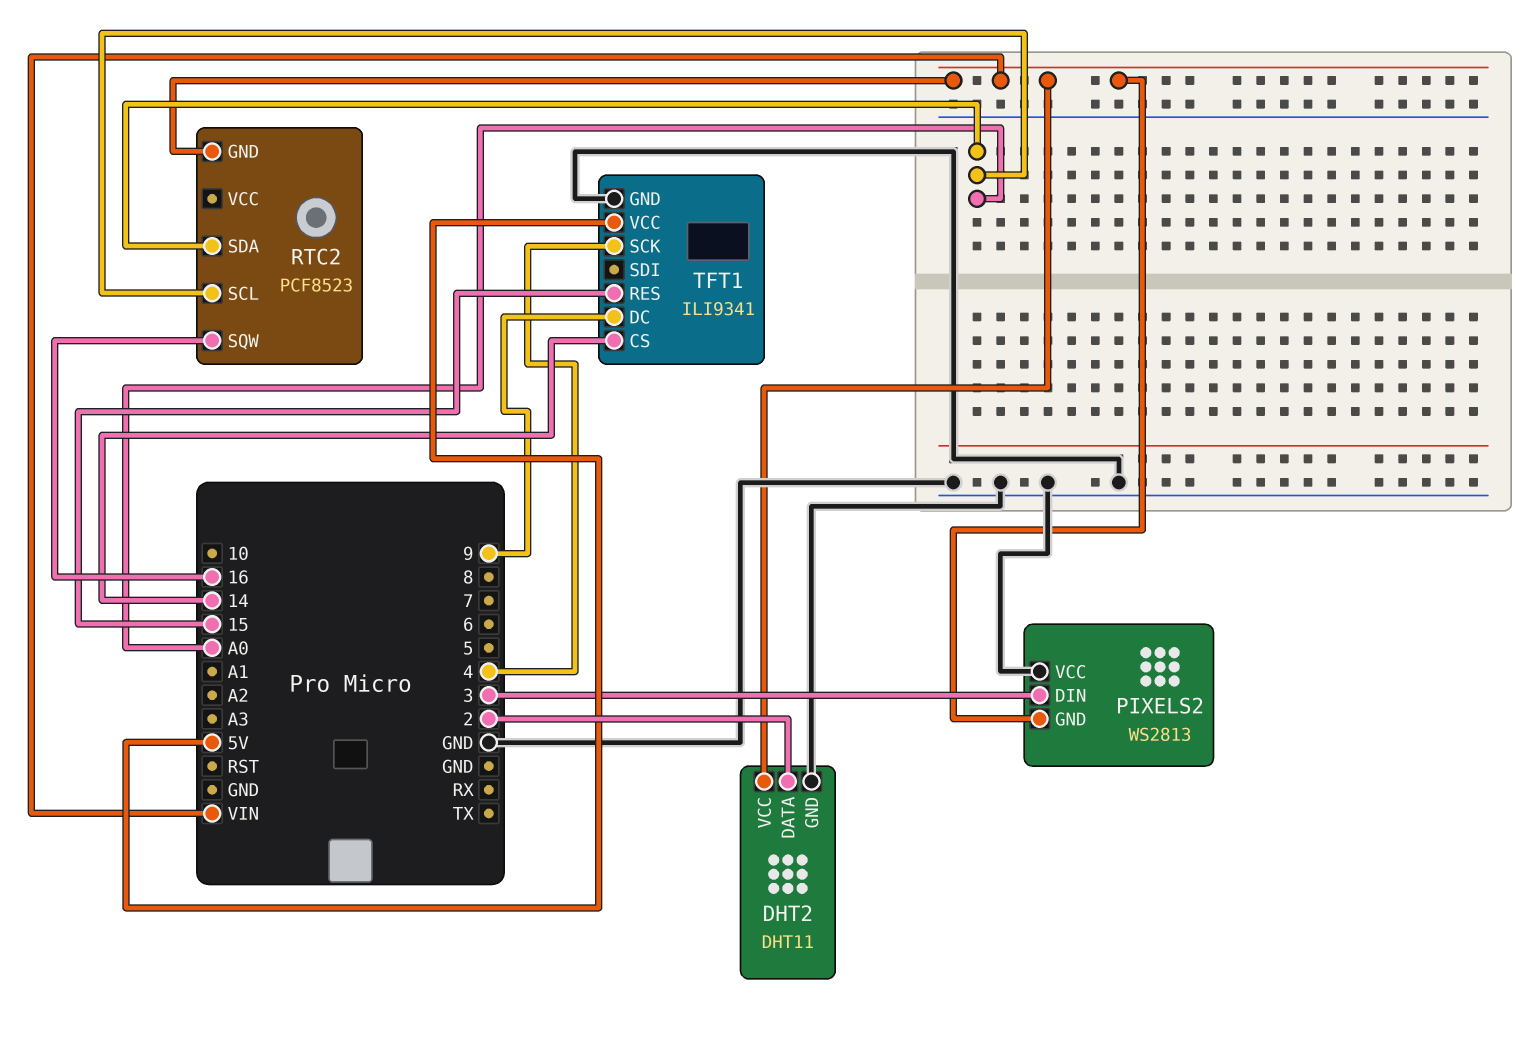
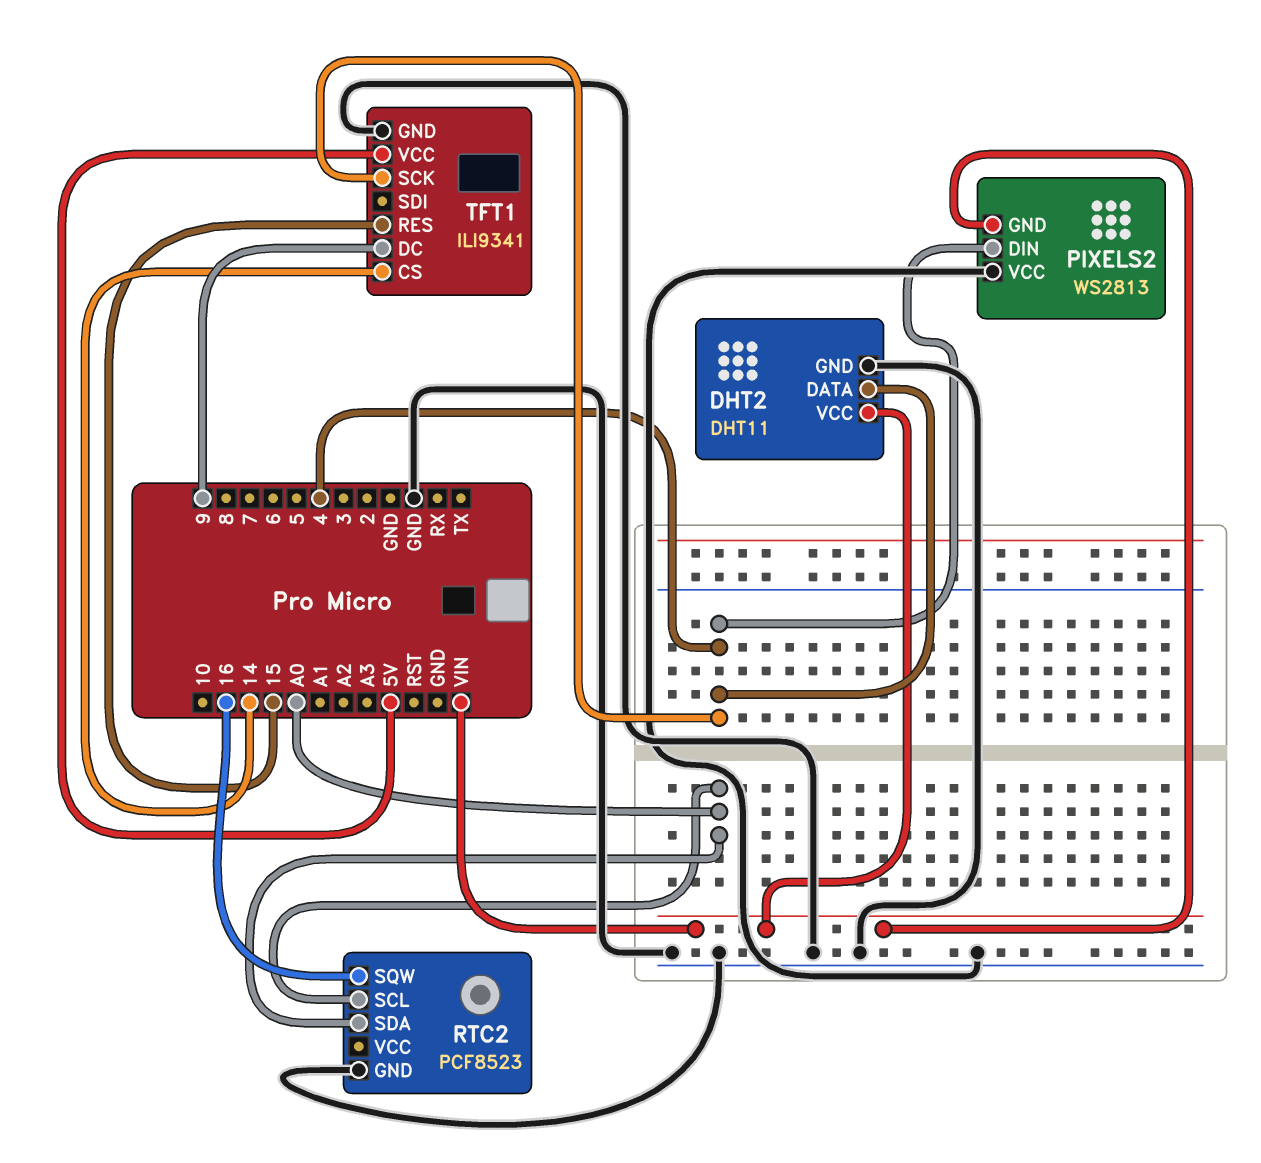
DHT2 pin DATA: 2 -> 4
PIXELS2 pin DIN: 3 -> 4
RTC2 pin GND: VIN -> GND

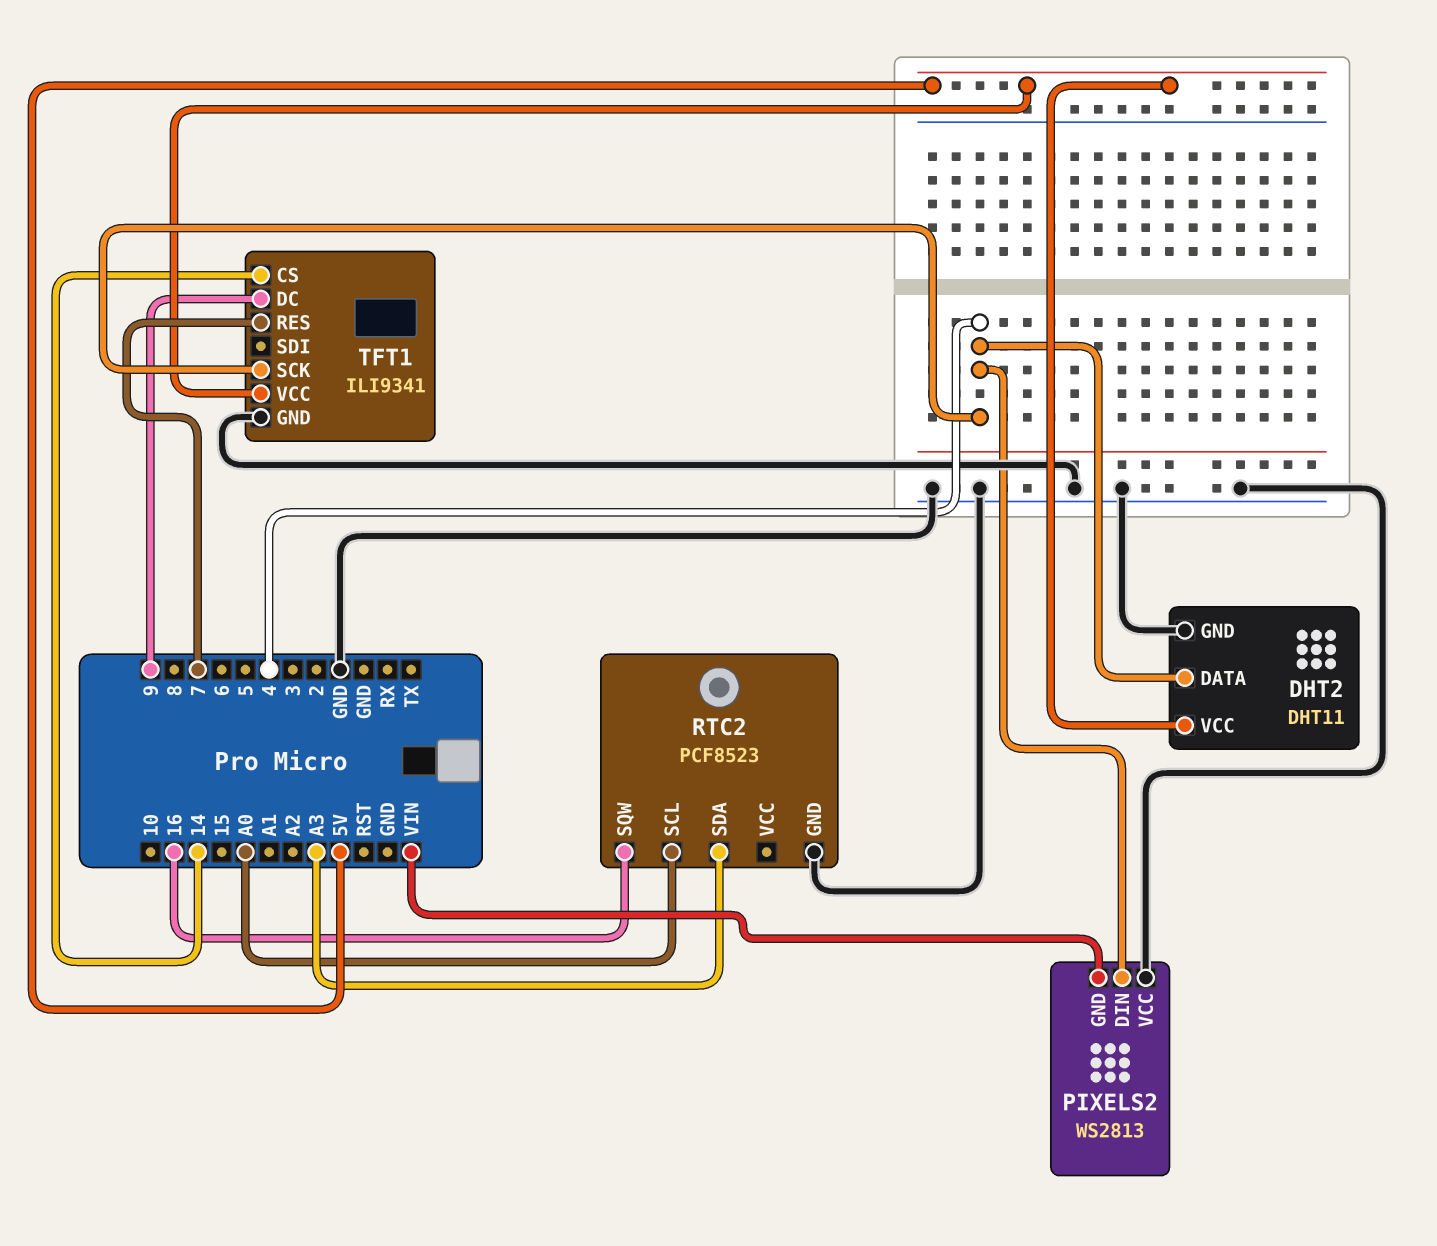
DHT2 pin VCC: VIN -> 5V
RTC2 pin SDA: A0 -> A3
TFT1 pin RES: 15 -> 7

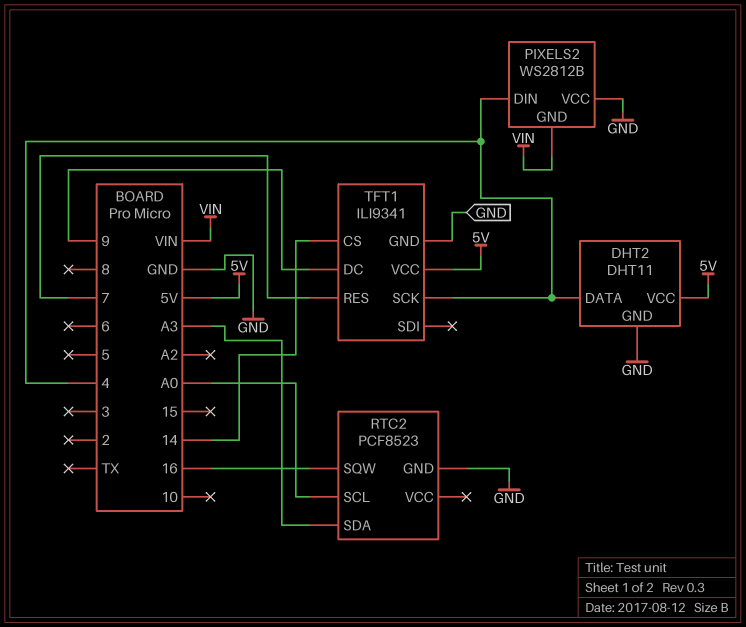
PIXELS2: WS2813 -> WS2812B

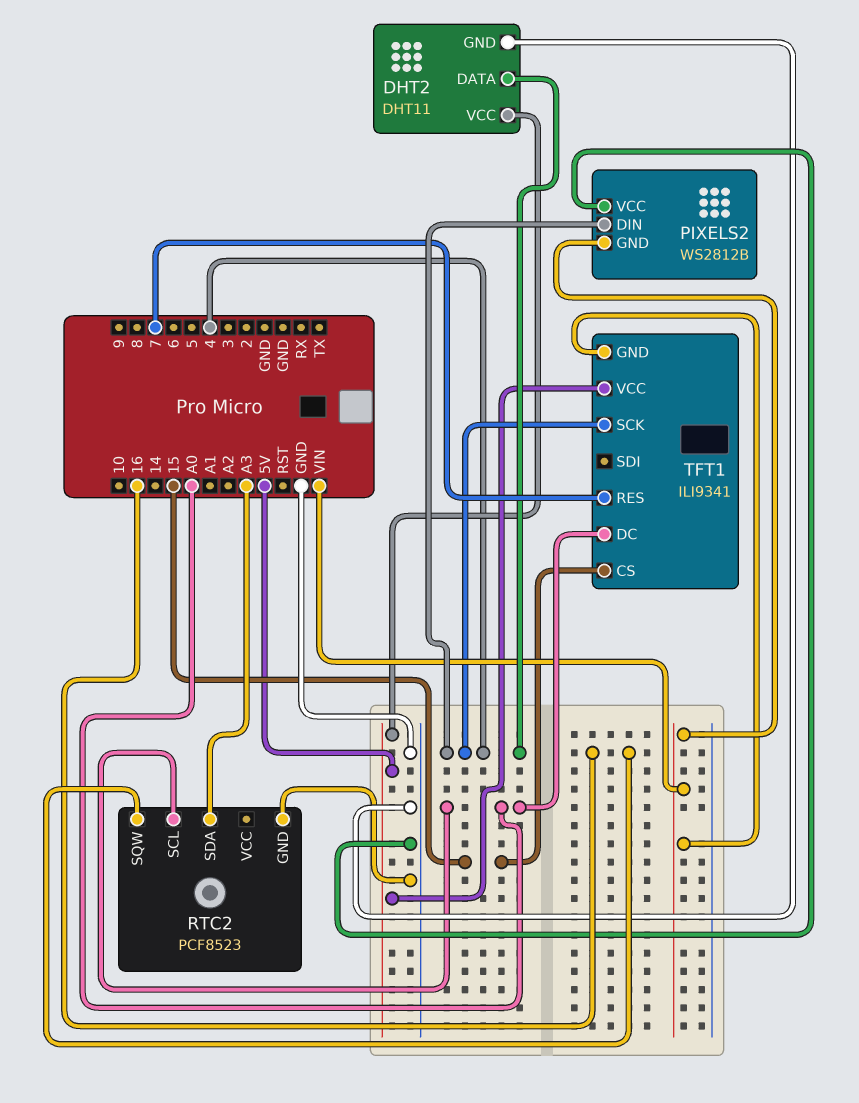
TFT1 pin CS: 14 -> 15
TFT1 pin DC: 9 -> A0
TFT1 pin GND: GND -> VIN

